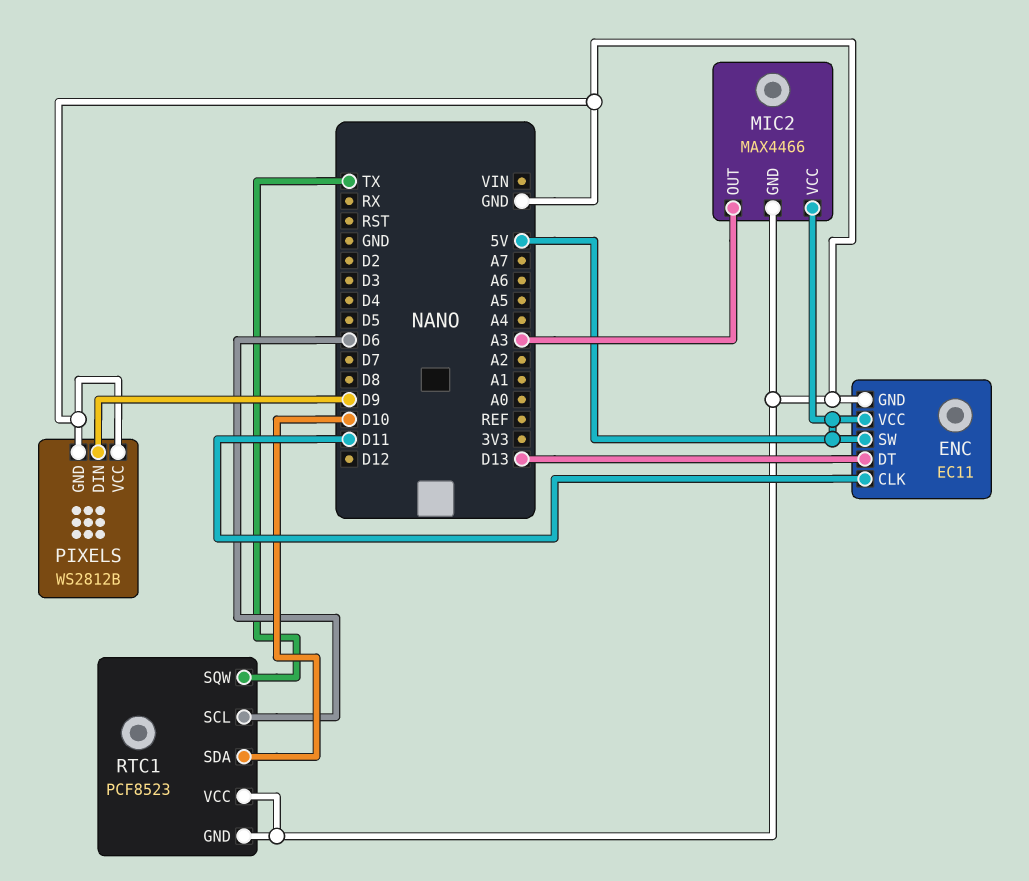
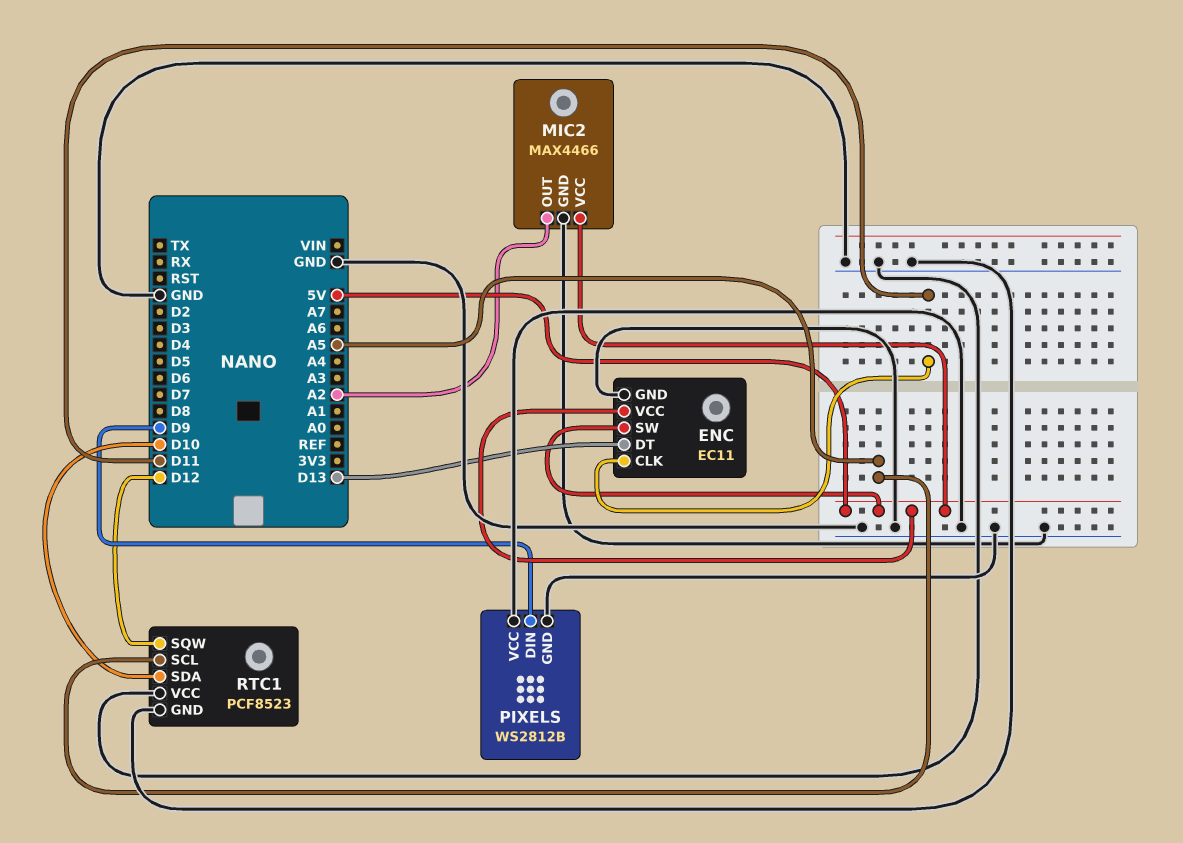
MIC2 pin OUT: A3 -> A2
RTC1 pin SCL: D6 -> A5
RTC1 pin SQW: TX -> D12

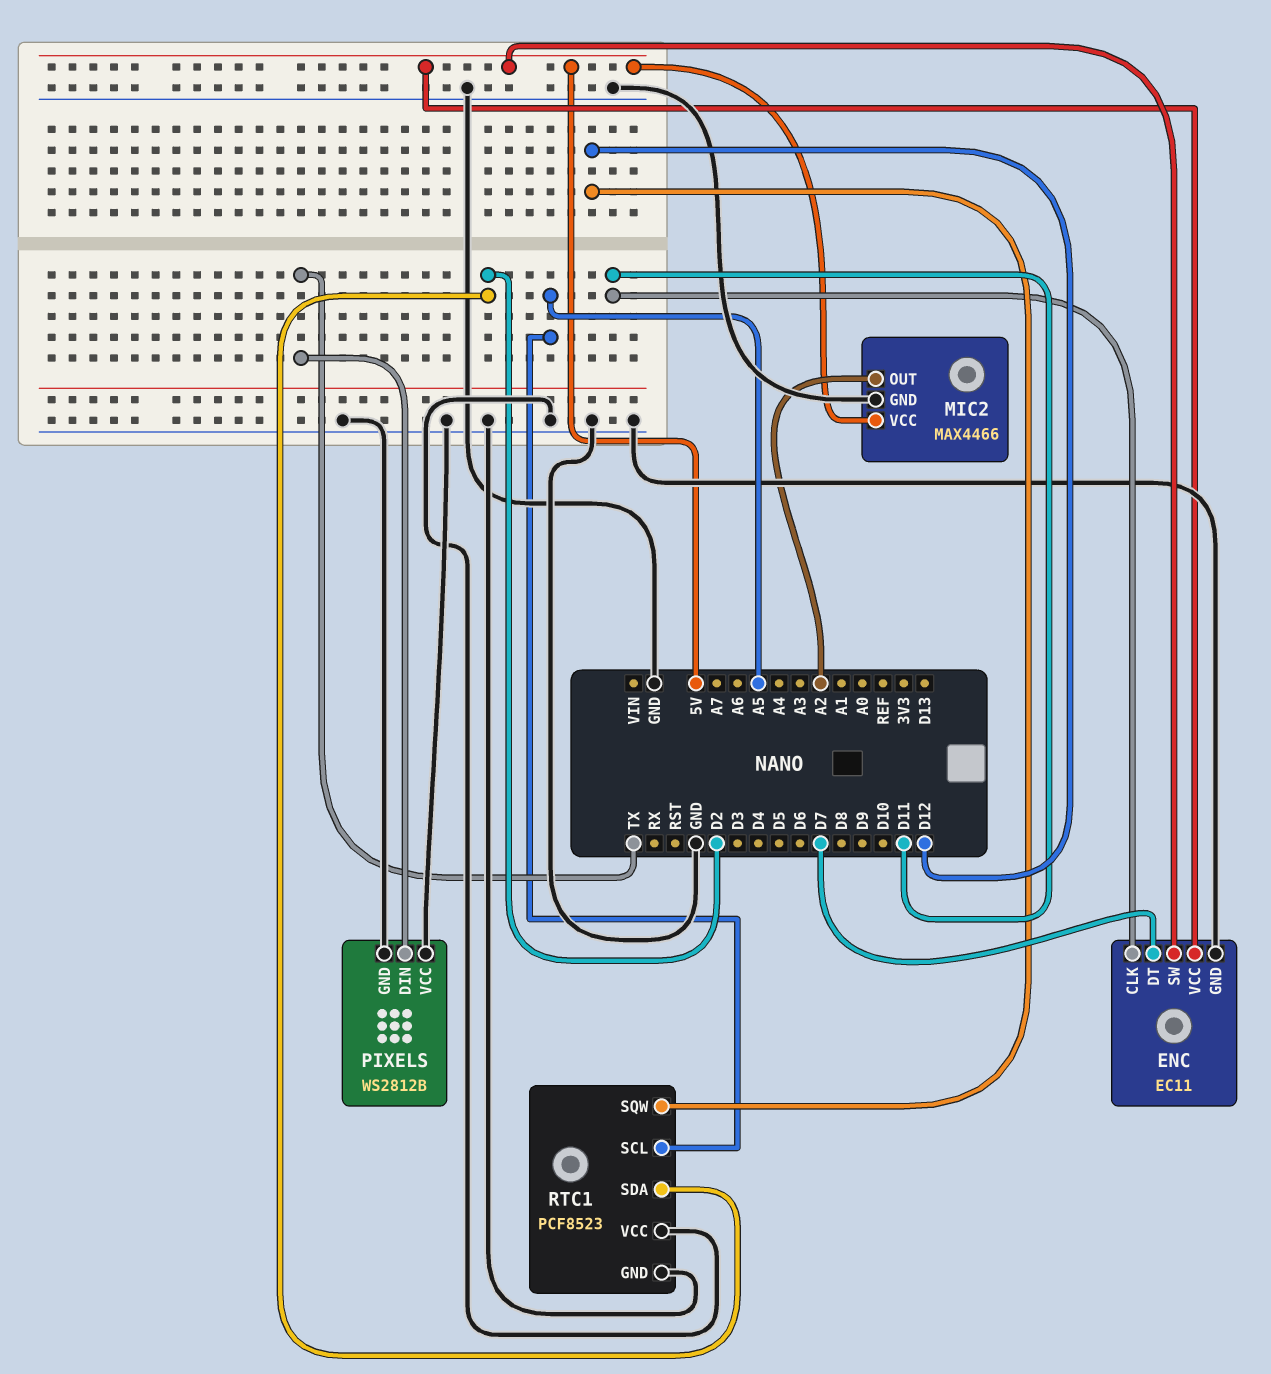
ENC pin DT: D13 -> D7
PIXELS pin DIN: D9 -> TX
RTC1 pin SDA: D10 -> D2

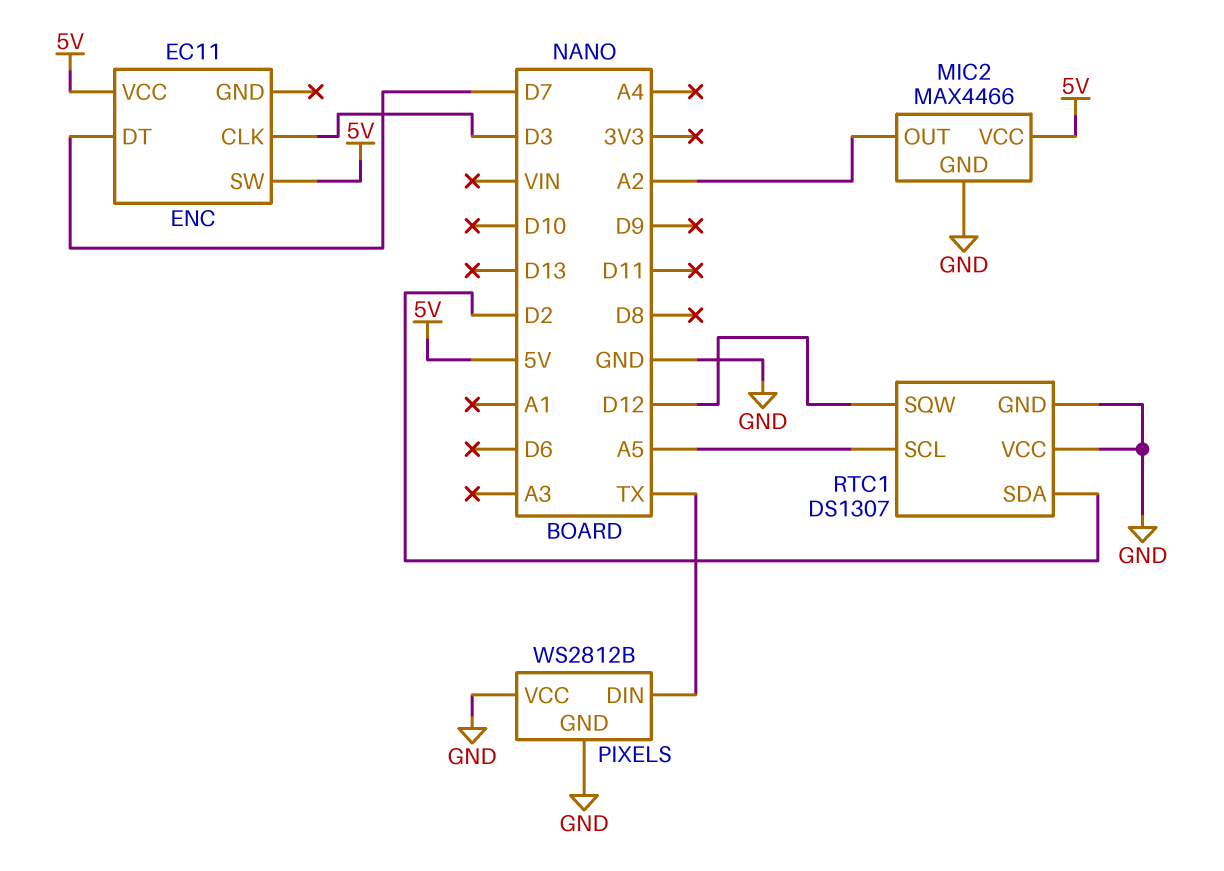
ENC pin CLK: D11 -> D3
ENC pin GND: GND -> none
RTC1: PCF8523 -> DS1307

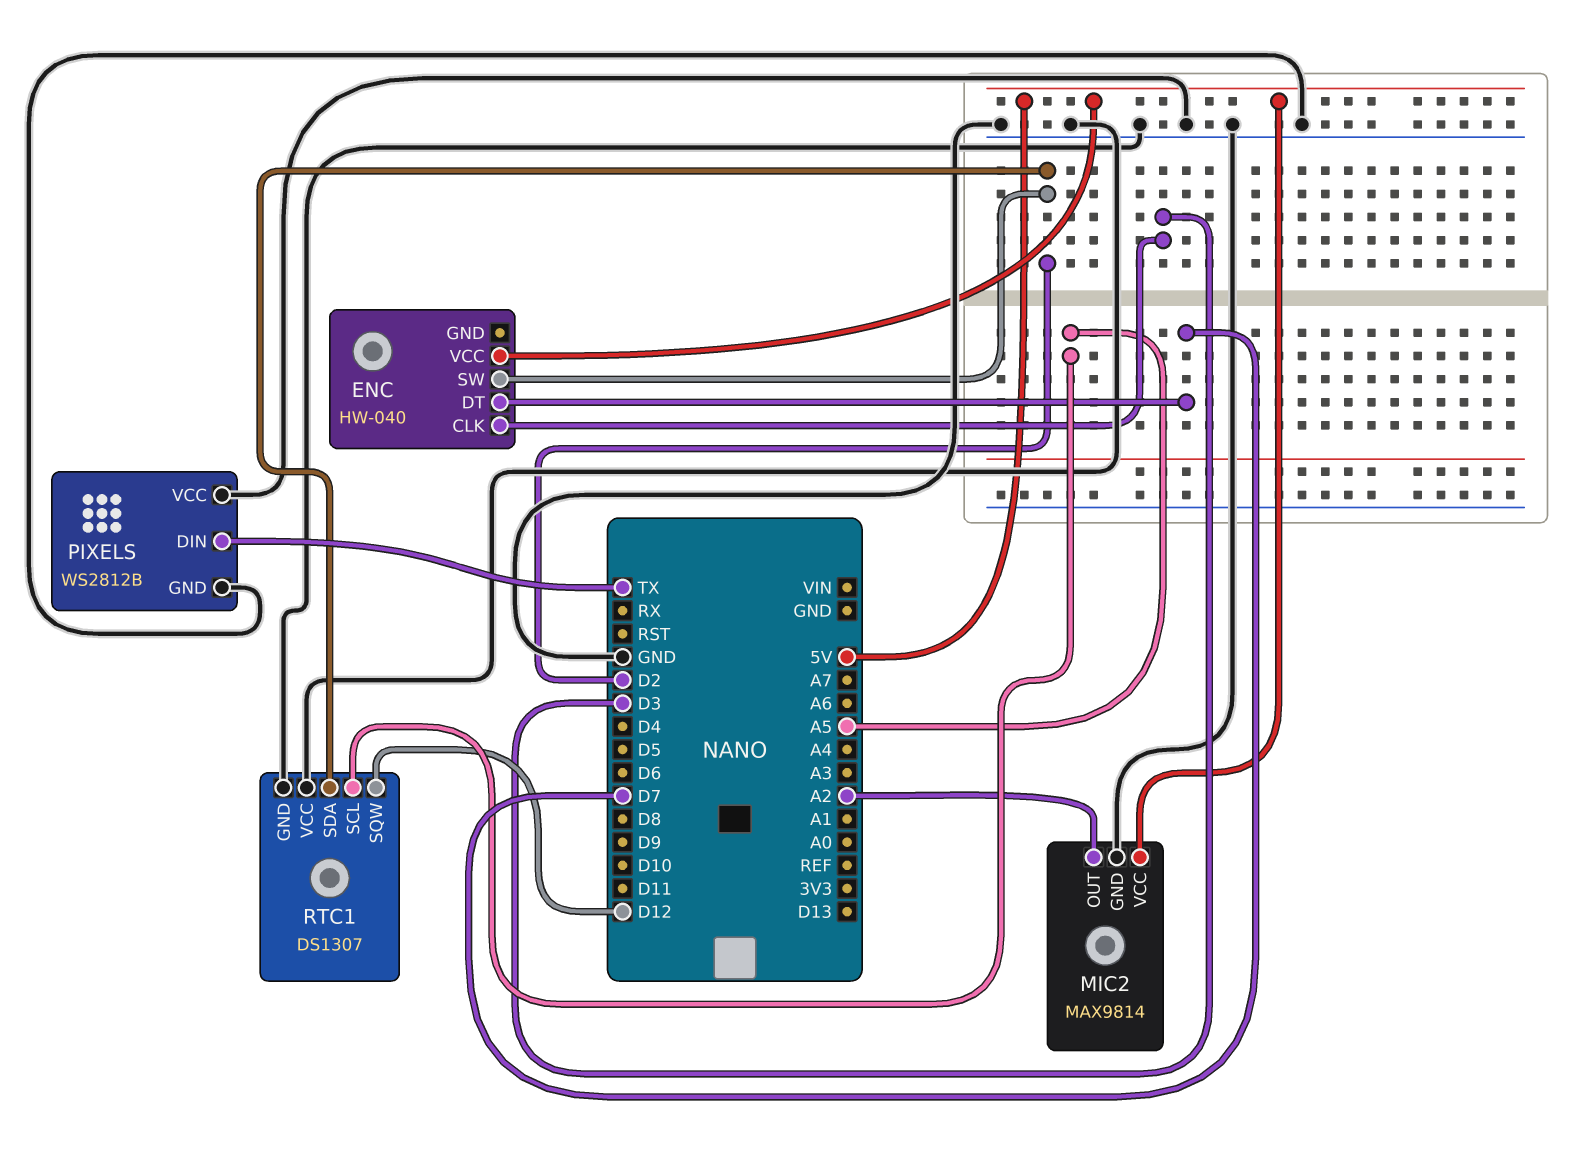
ENC: EC11 -> HW-040
ENC pin SW: 5V -> D2
MIC2: MAX4466 -> MAX9814

